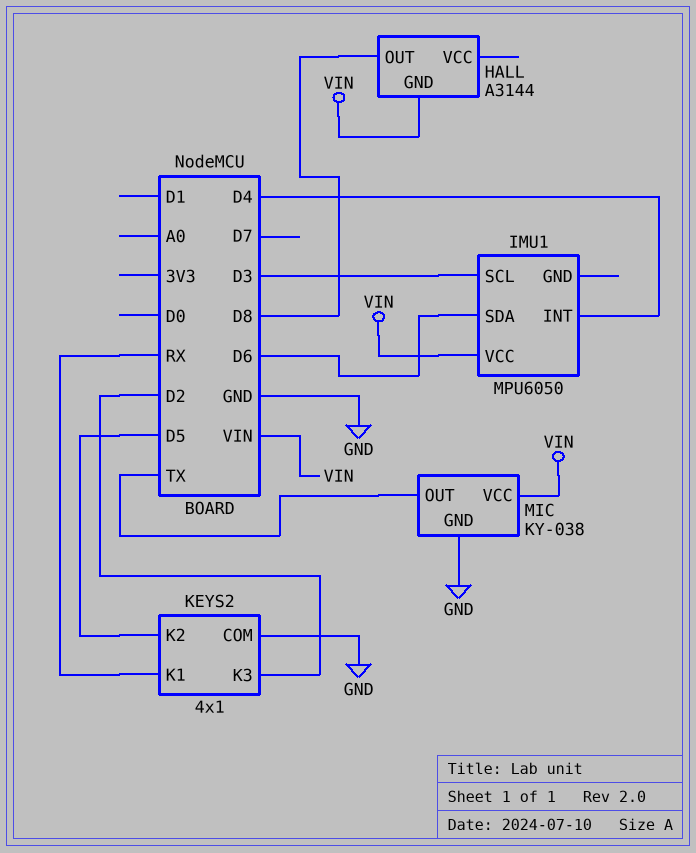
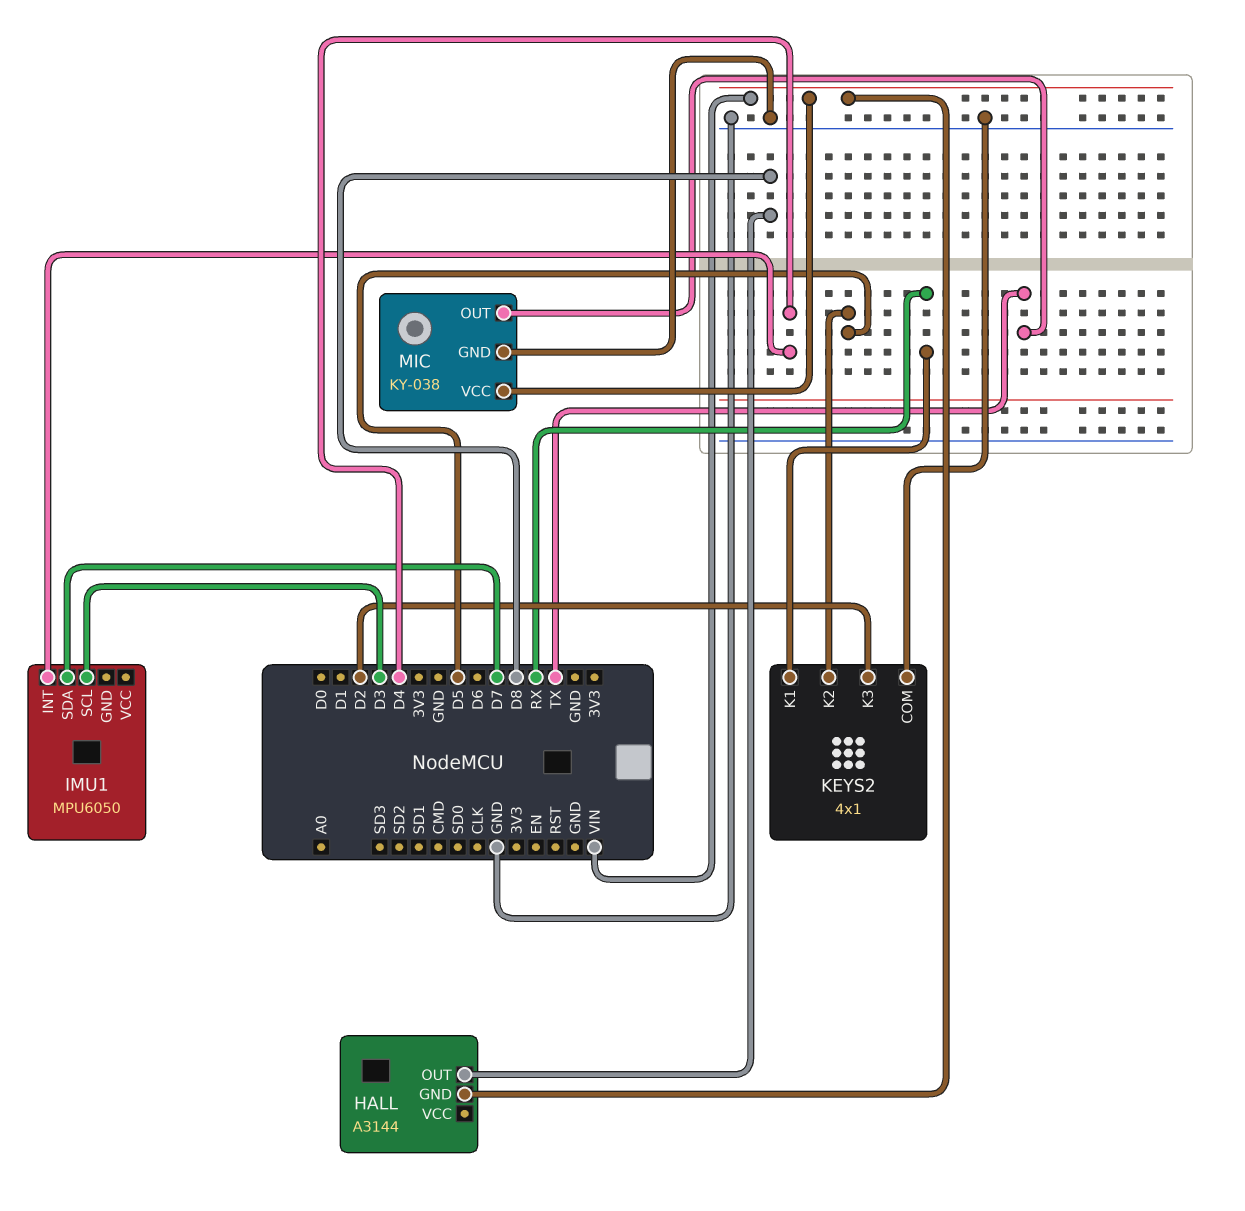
IMU1 pin SDA: D6 -> D7
IMU1 pin VCC: VIN -> none

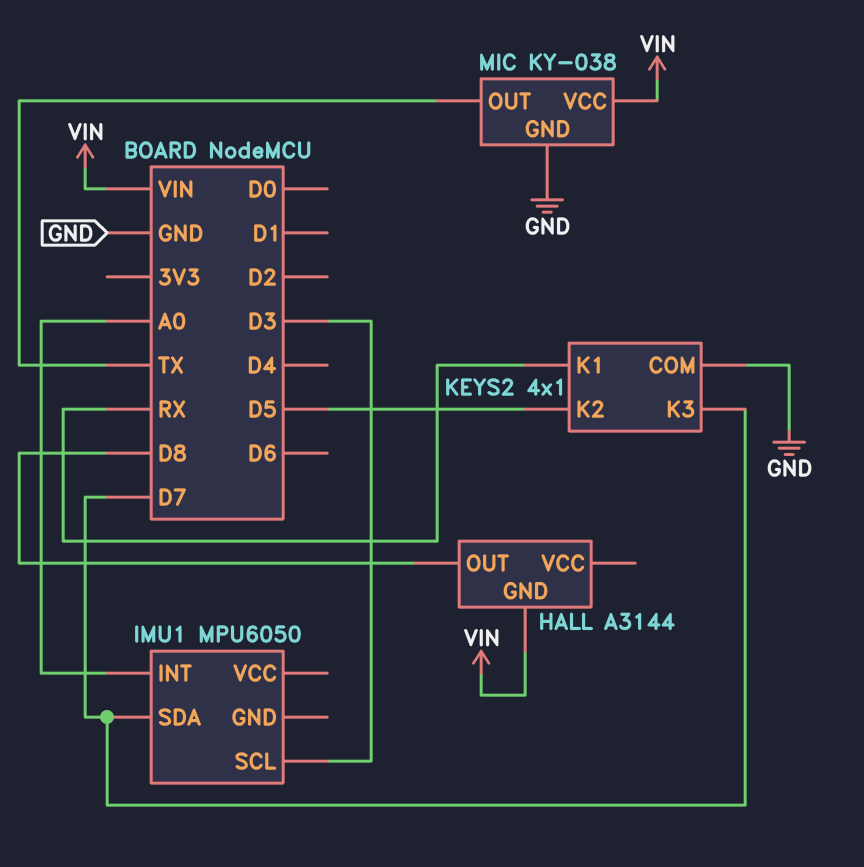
IMU1 pin INT: D4 -> A0
KEYS2 pin K3: D2 -> D7

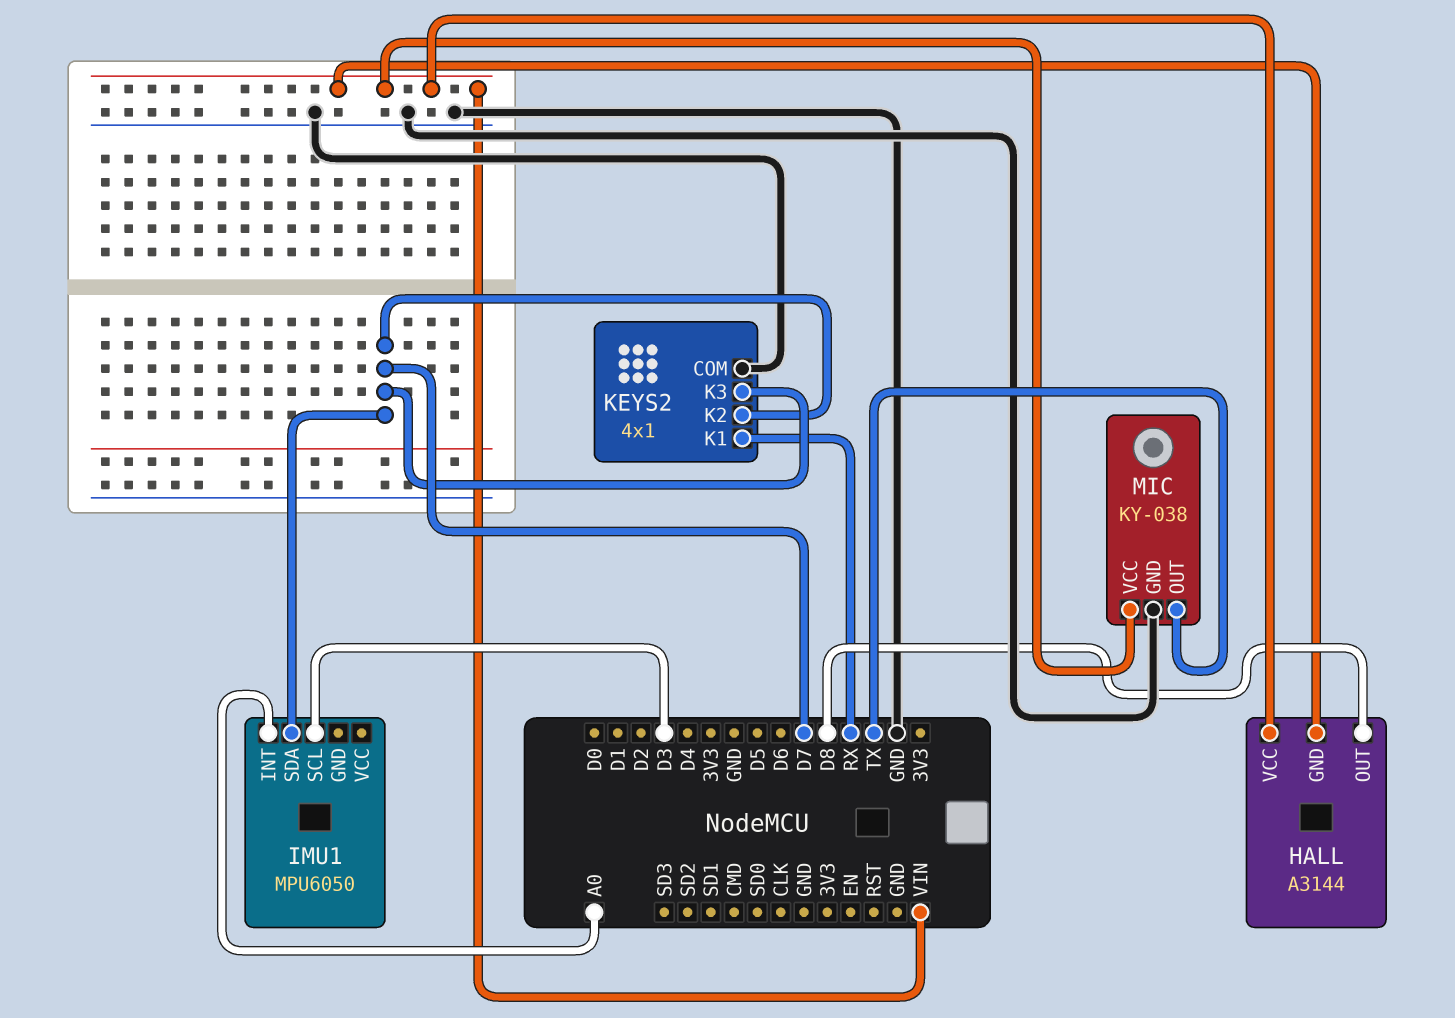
HALL pin VCC: none -> VIN
KEYS2 pin K2: D5 -> D7

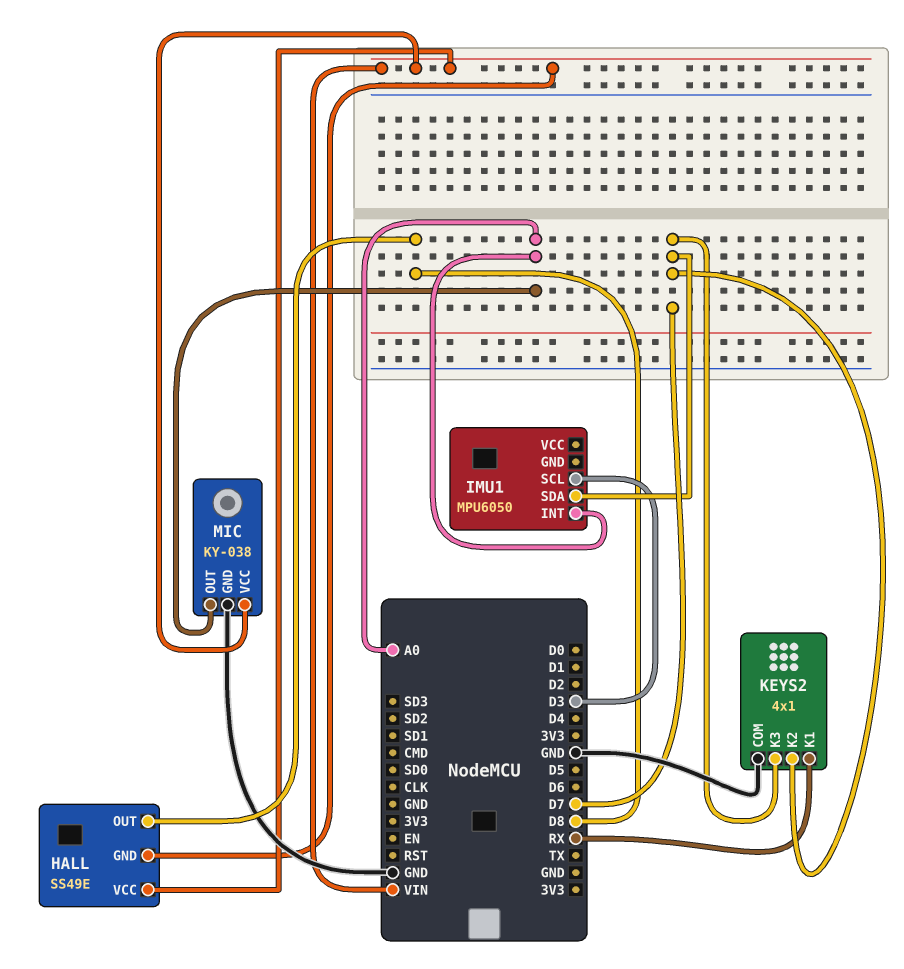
HALL: A3144 -> SS49E
MIC pin OUT: TX -> A0

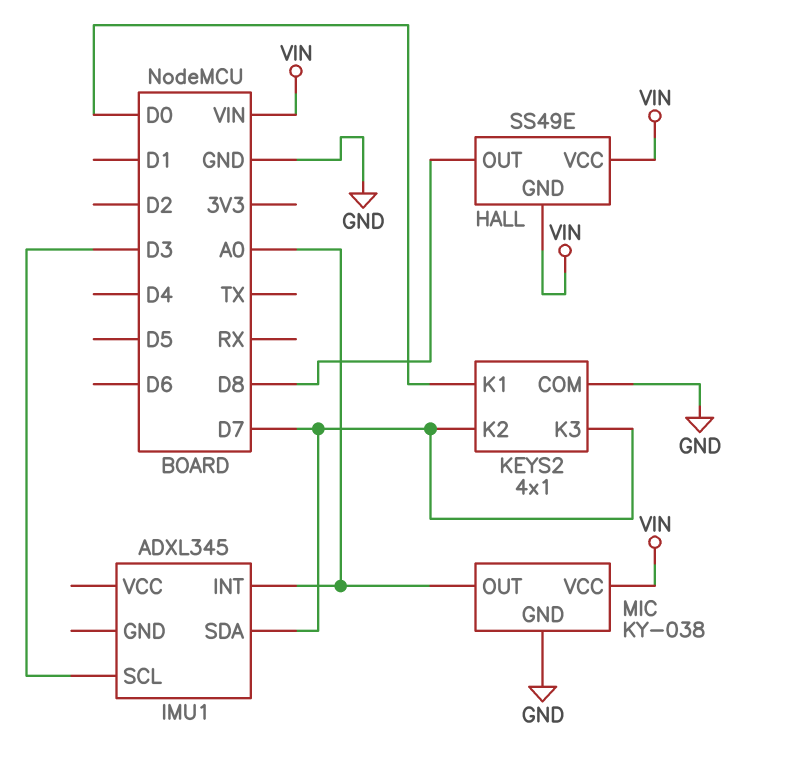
IMU1: MPU6050 -> ADXL345
KEYS2 pin K1: RX -> D0

